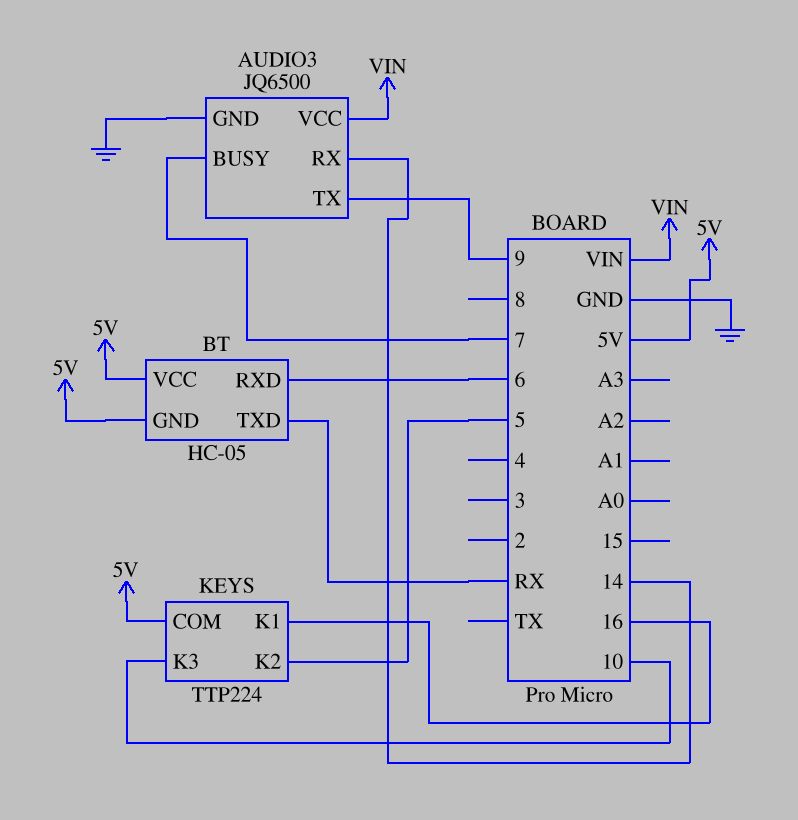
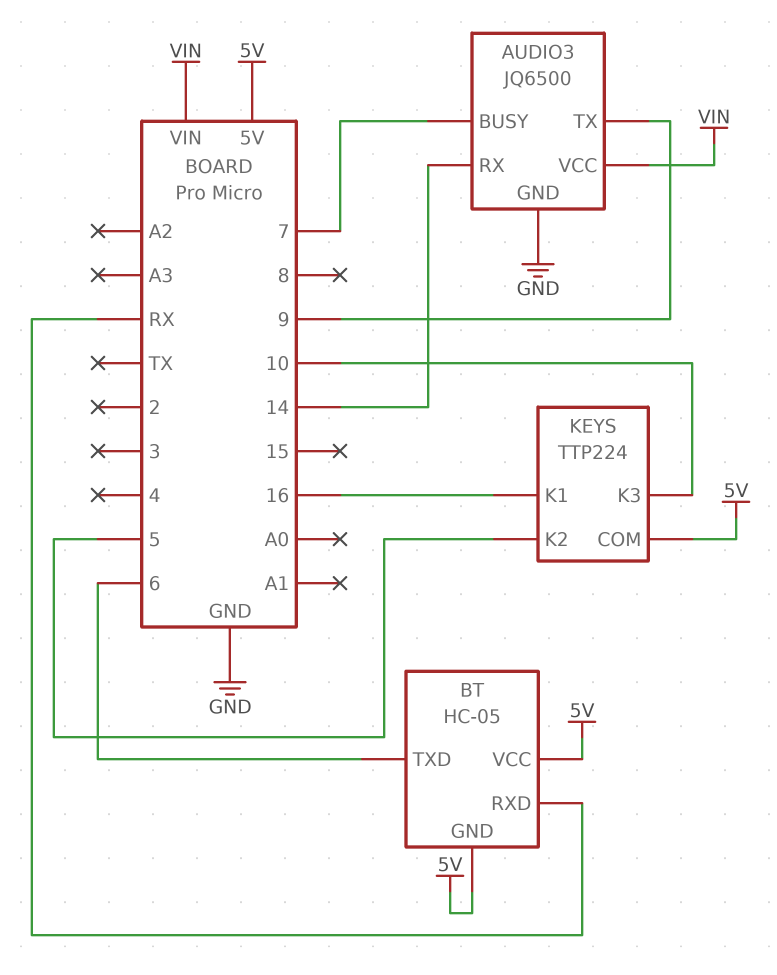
BT pin RXD: 6 -> RX
BT pin TXD: RX -> 6

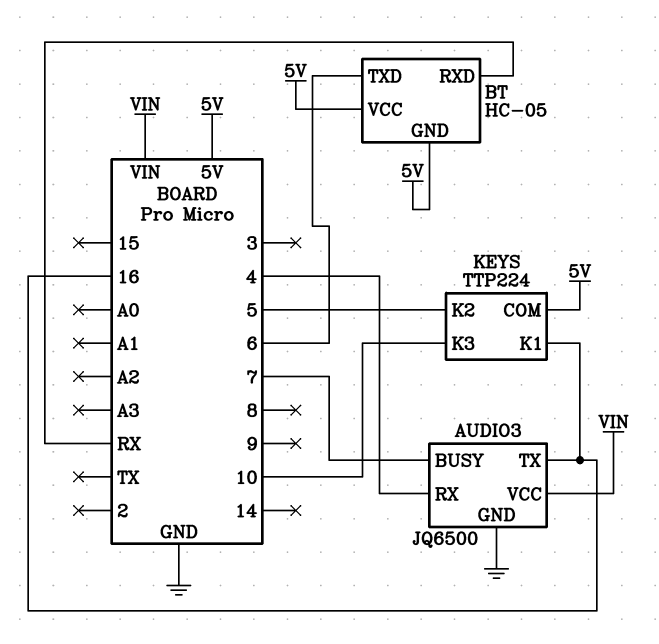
AUDIO3 pin RX: 14 -> 4
AUDIO3 pin TX: 9 -> 16

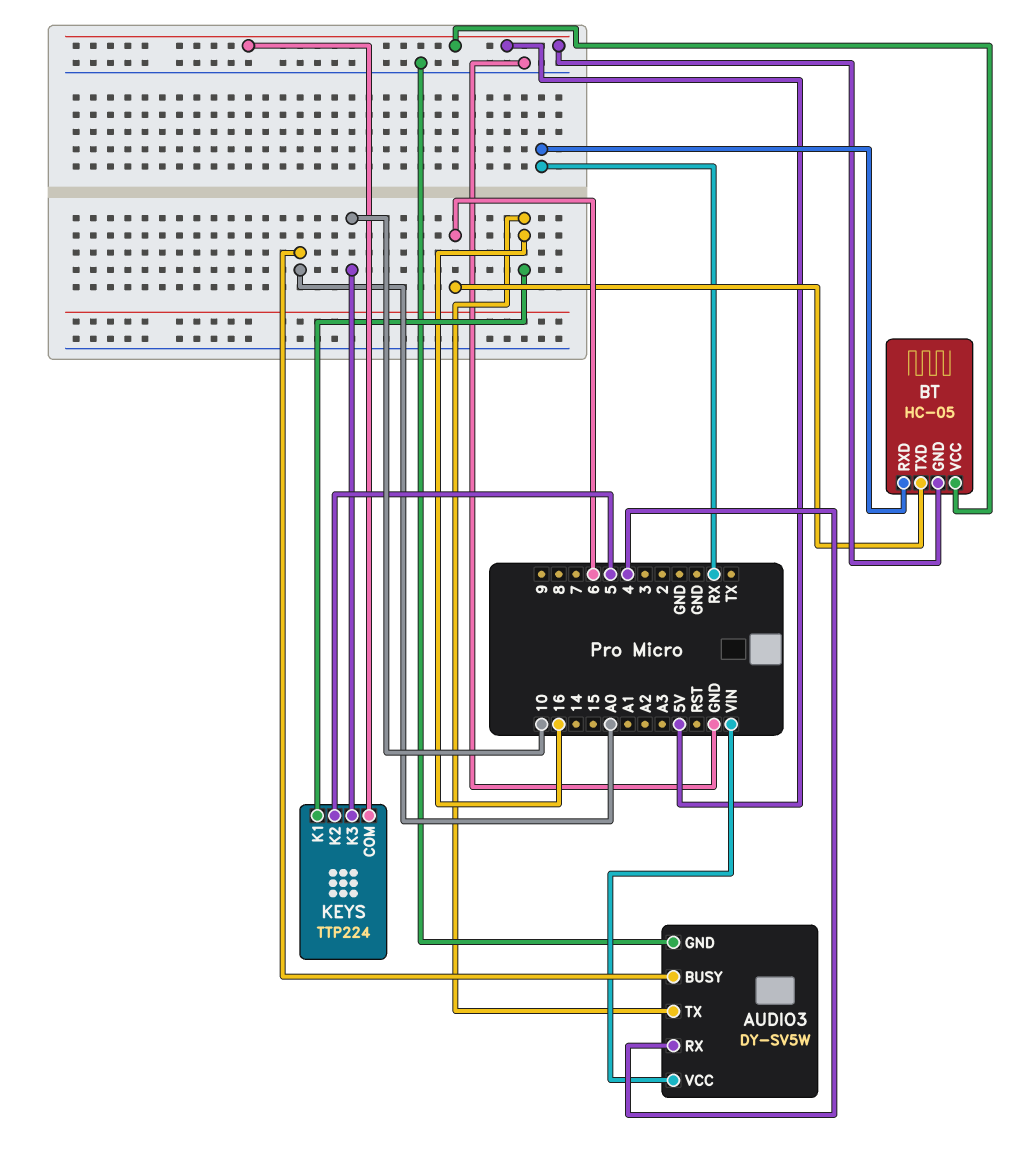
AUDIO3: JQ6500 -> DY-SV5W
AUDIO3 pin BUSY: 7 -> A0

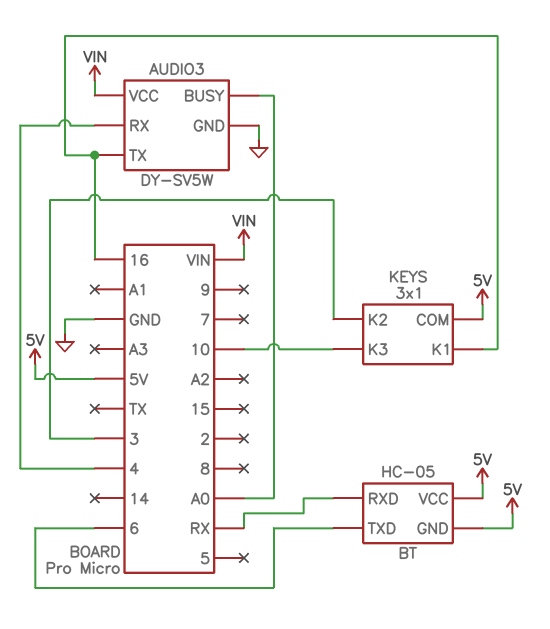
KEYS: TTP224 -> 3x1
KEYS pin K2: 5 -> 3

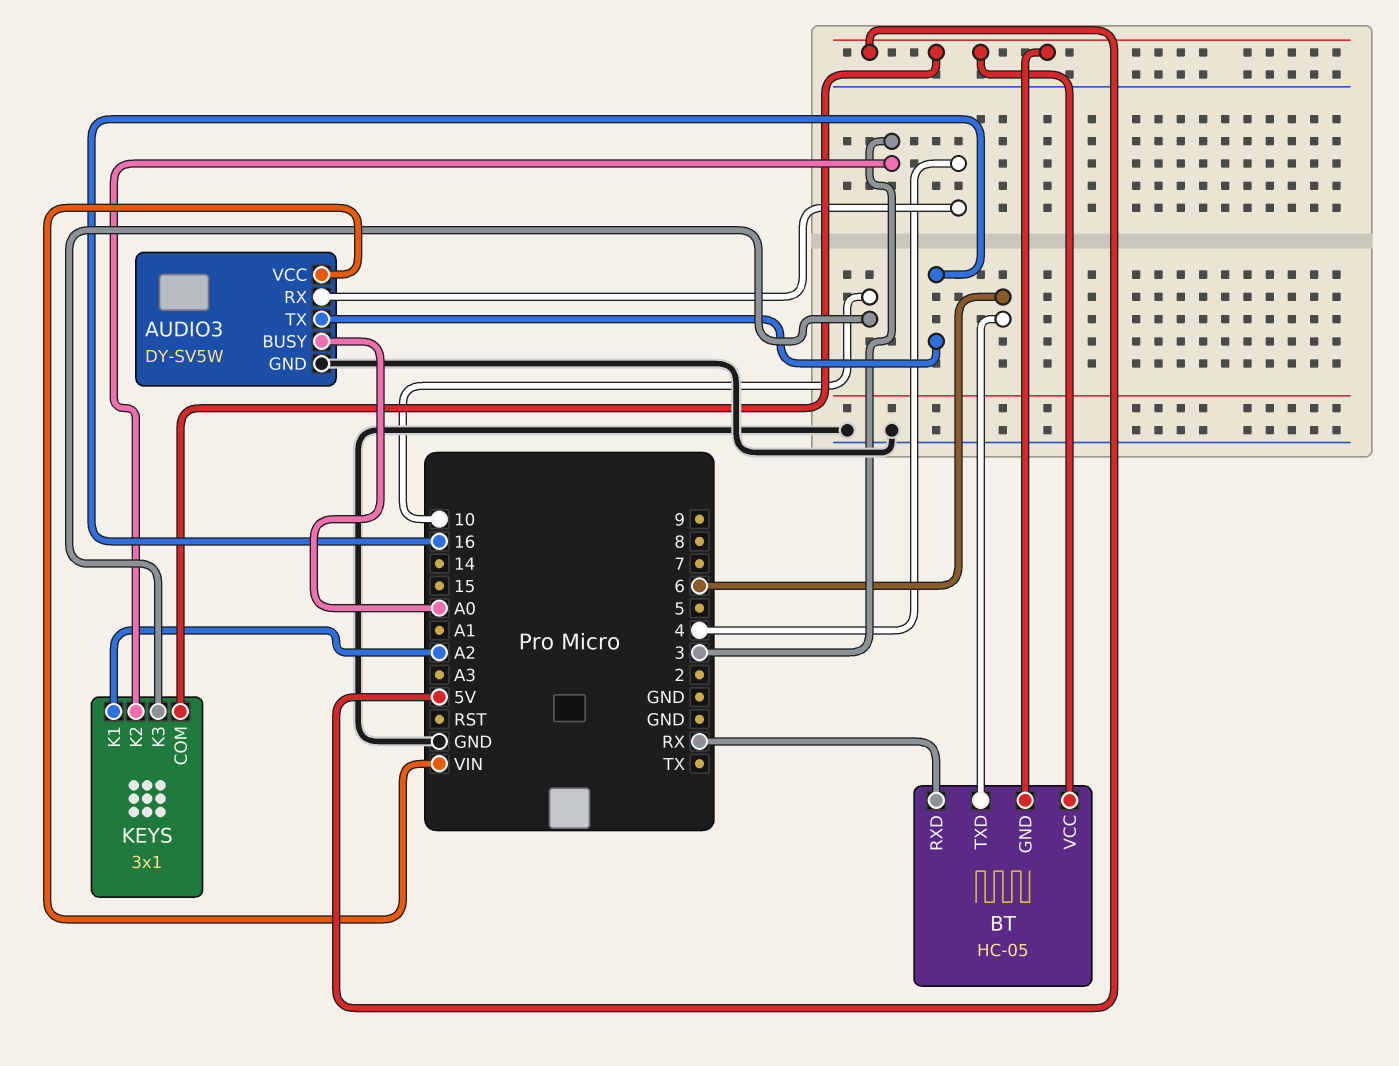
KEYS pin K1: 16 -> A2

